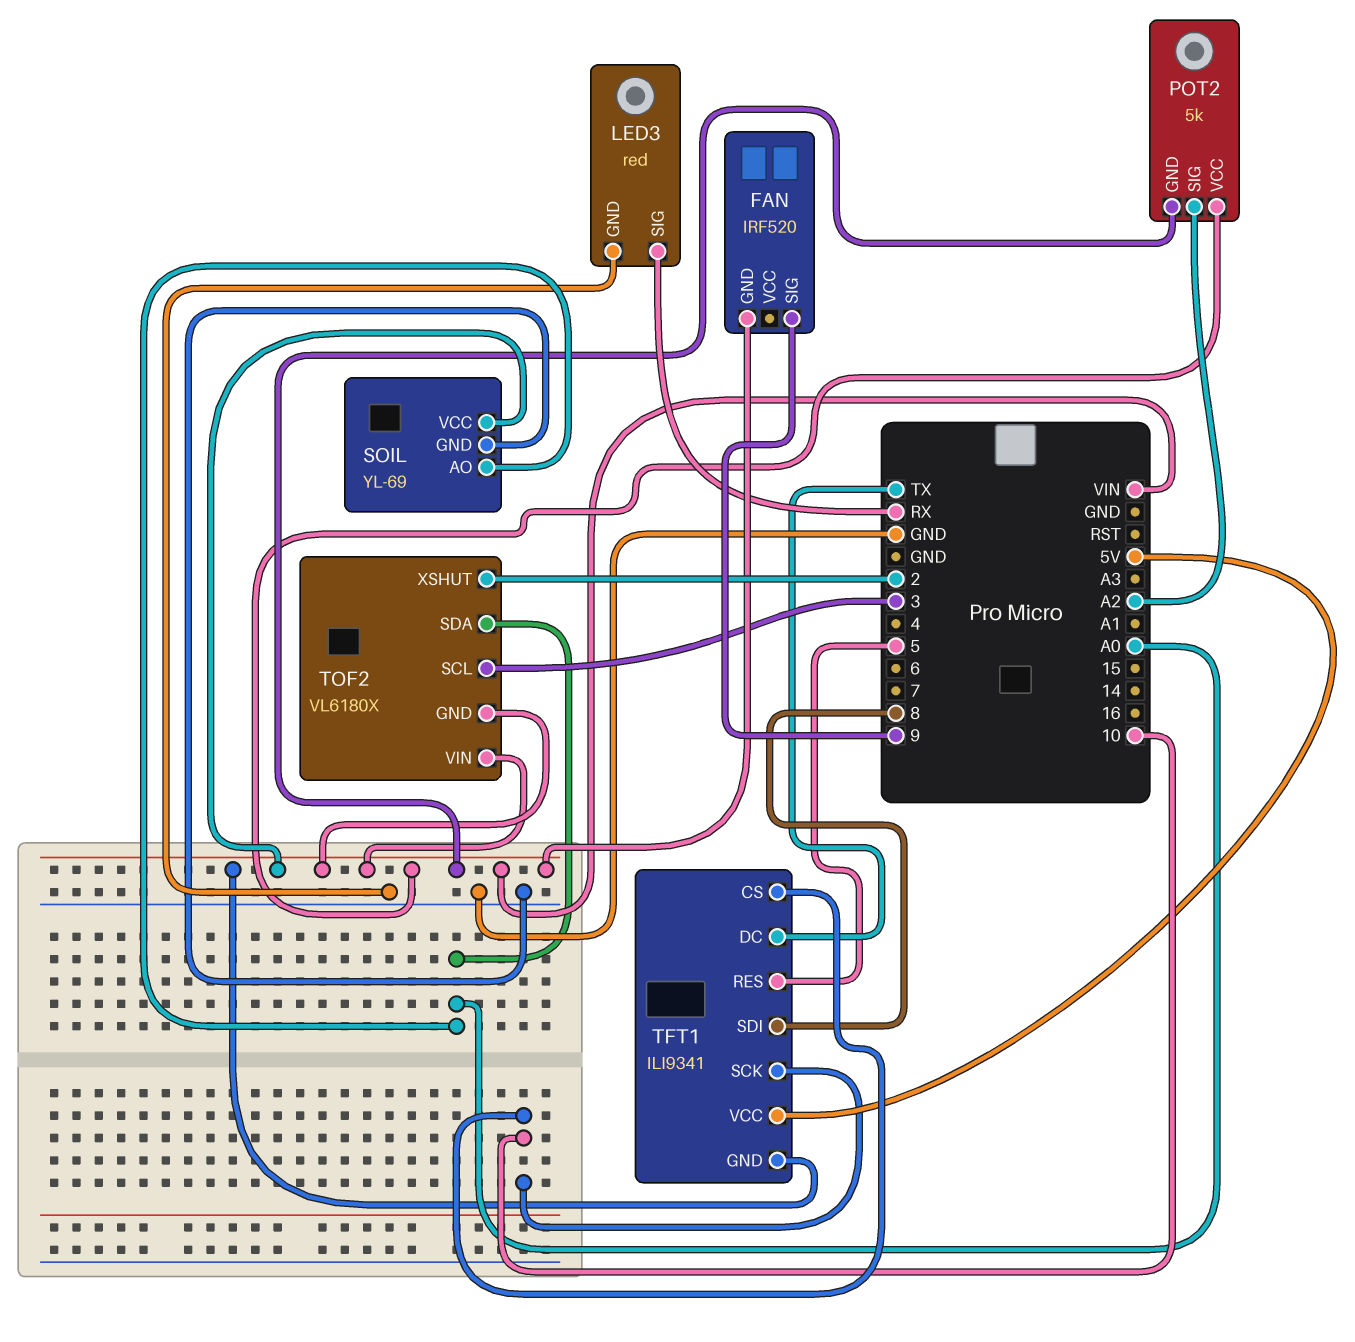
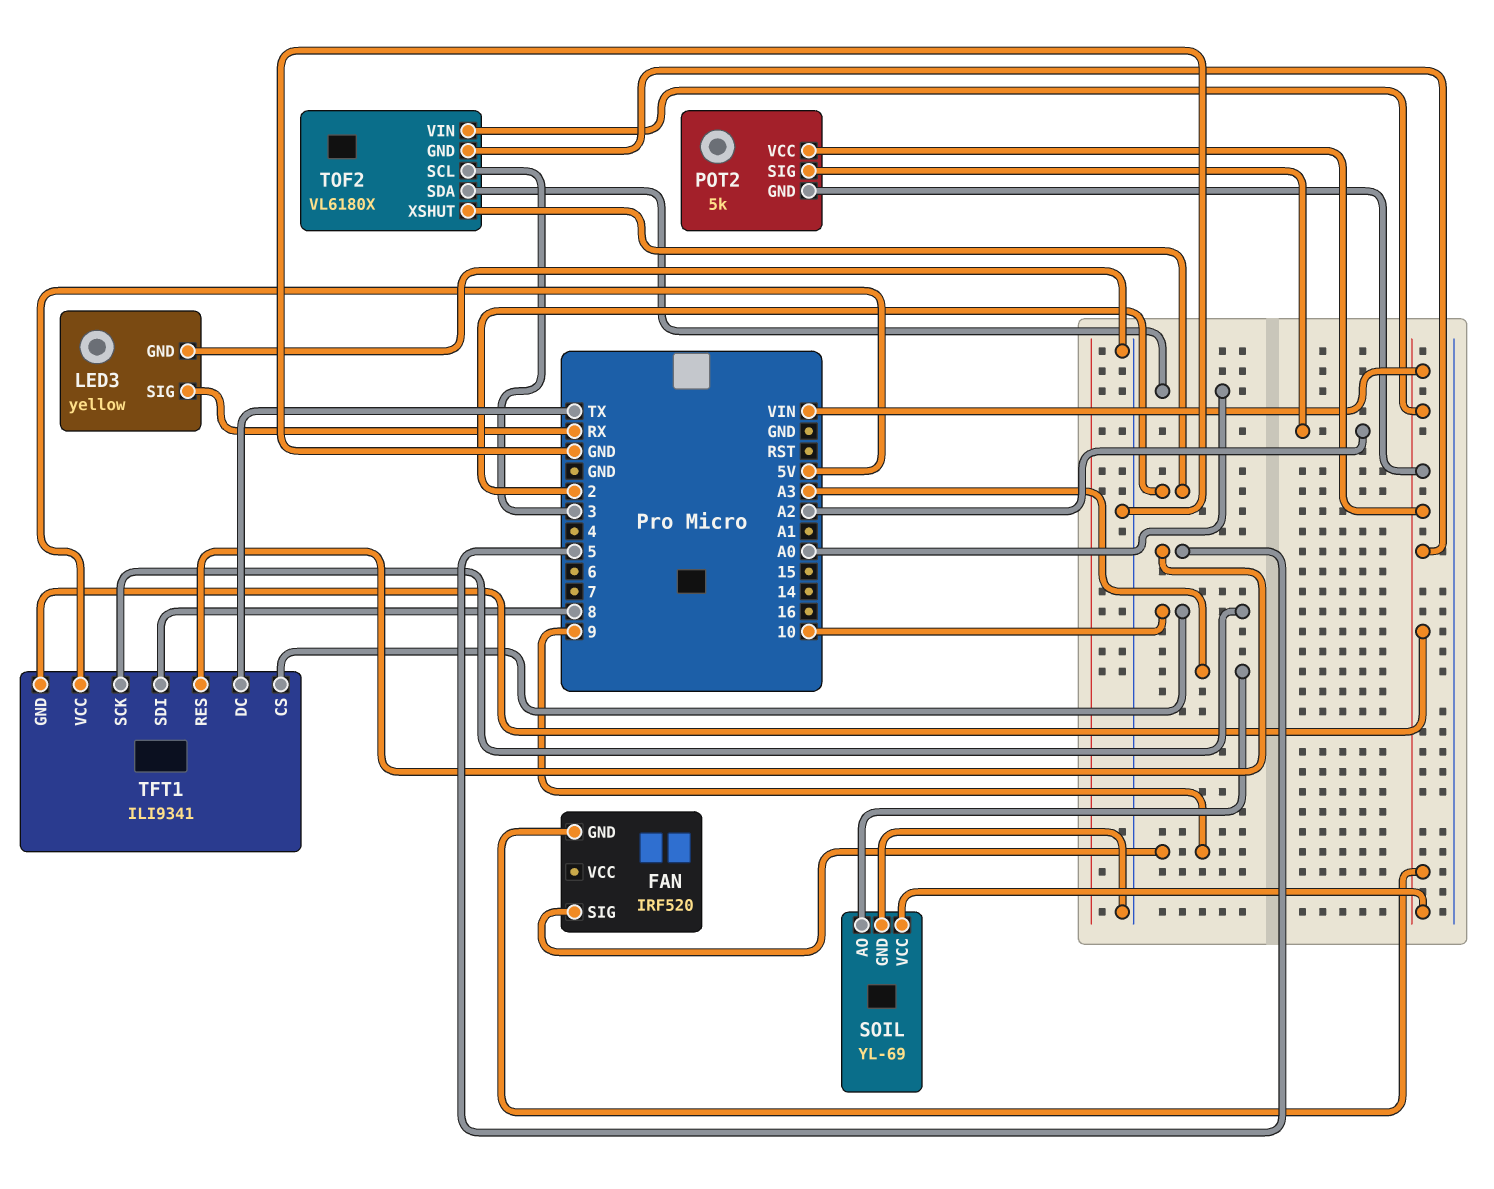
LED3: red -> yellow
SOIL pin AO: A0 -> A3

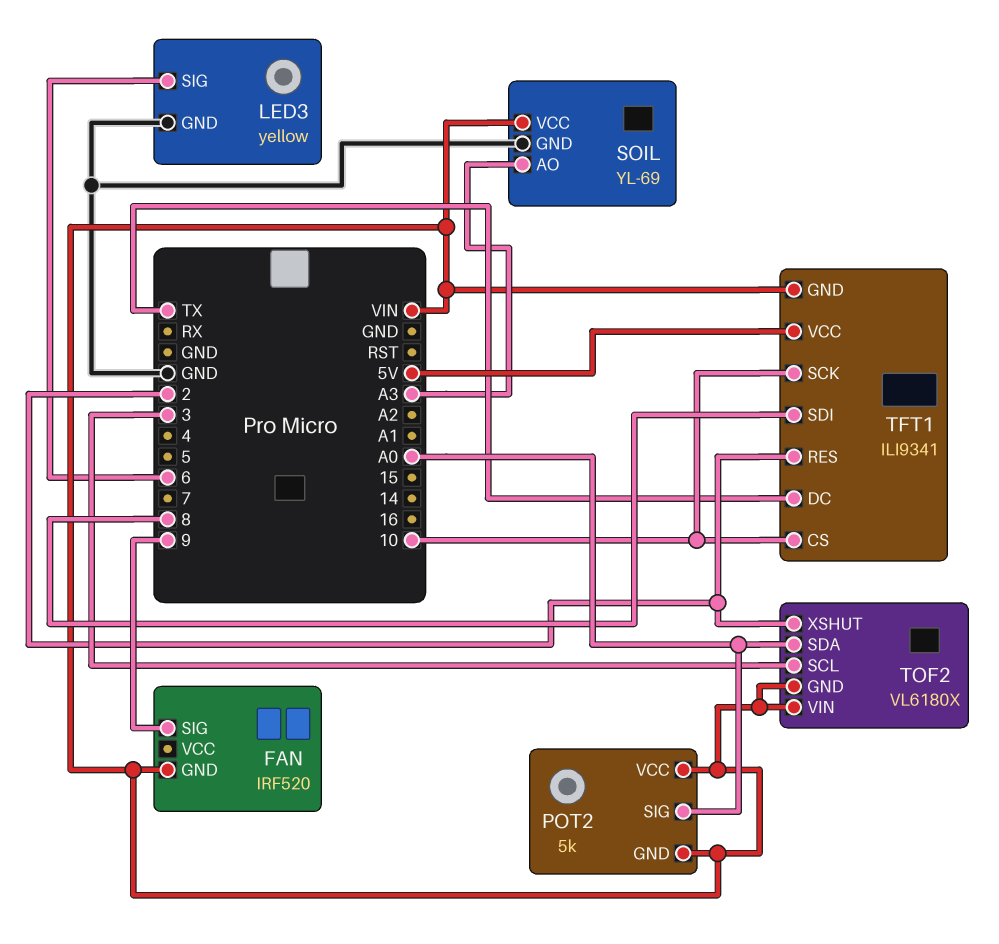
LED3 pin SIG: RX -> 6
POT2 pin SIG: A2 -> A0
TFT1 pin RES: 5 -> 2

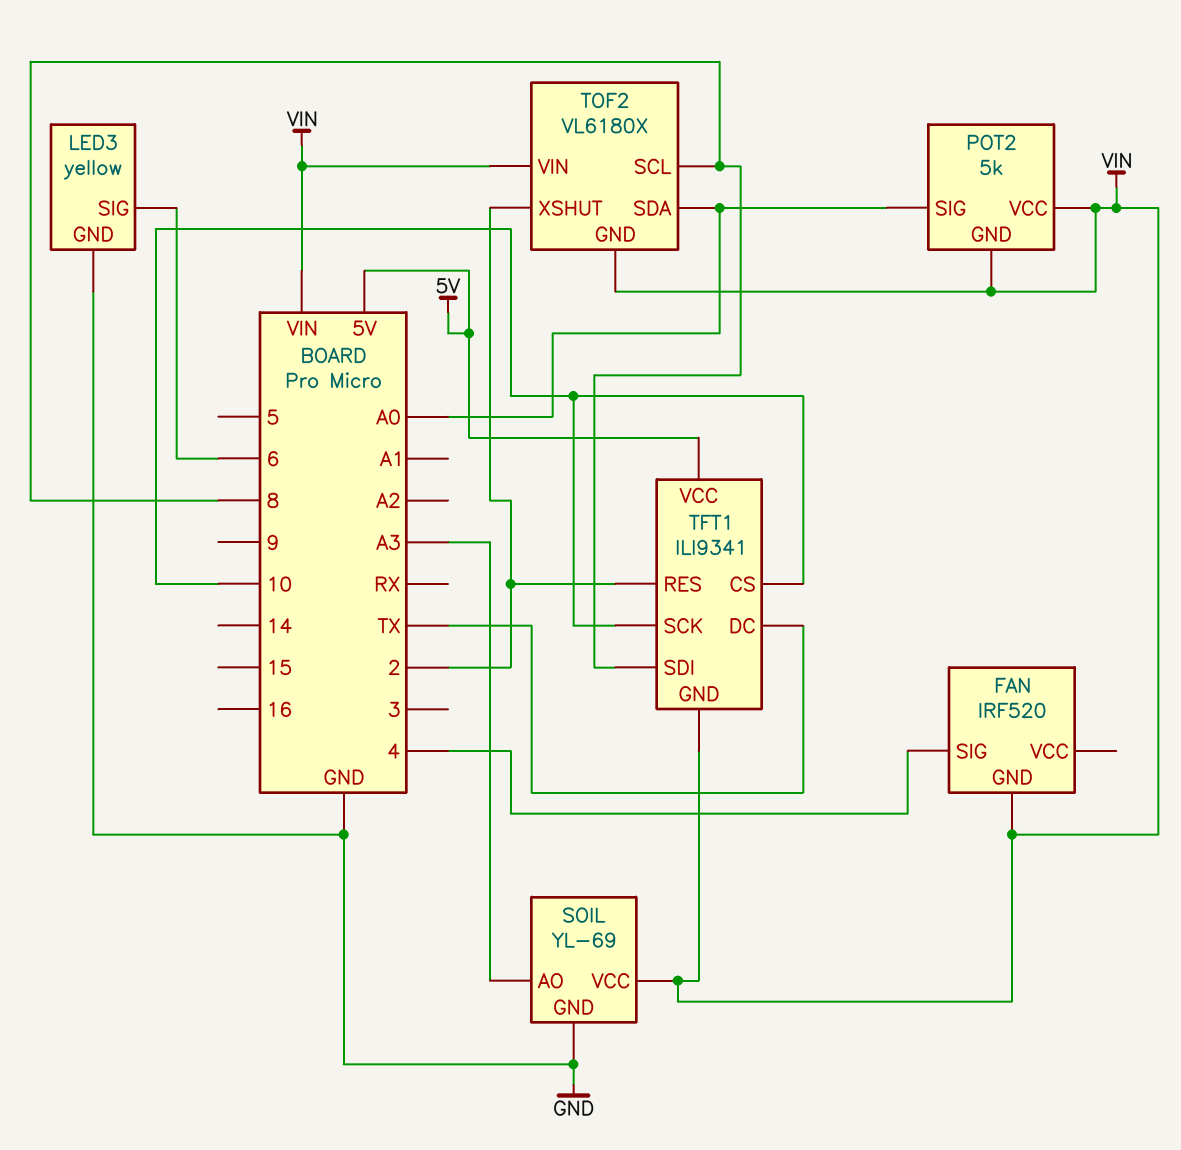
FAN pin SIG: 9 -> 4
TOF2 pin SCL: 3 -> 8

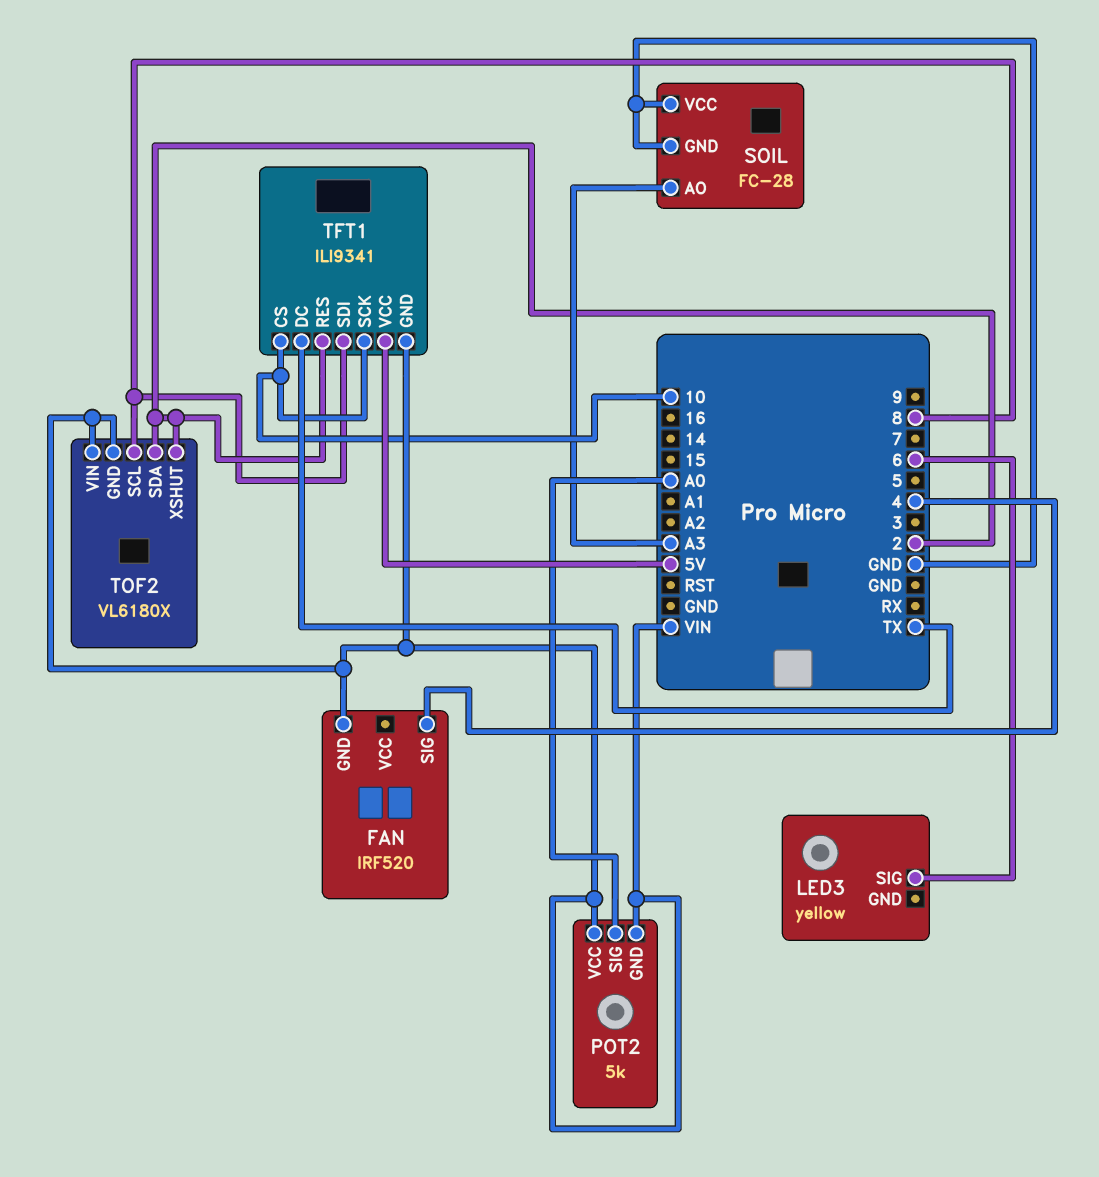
LED3 pin GND: GND -> none
SOIL: YL-69 -> FC-28
SOIL pin VCC: VIN -> GND
TOF2 pin SDA: A0 -> 2

